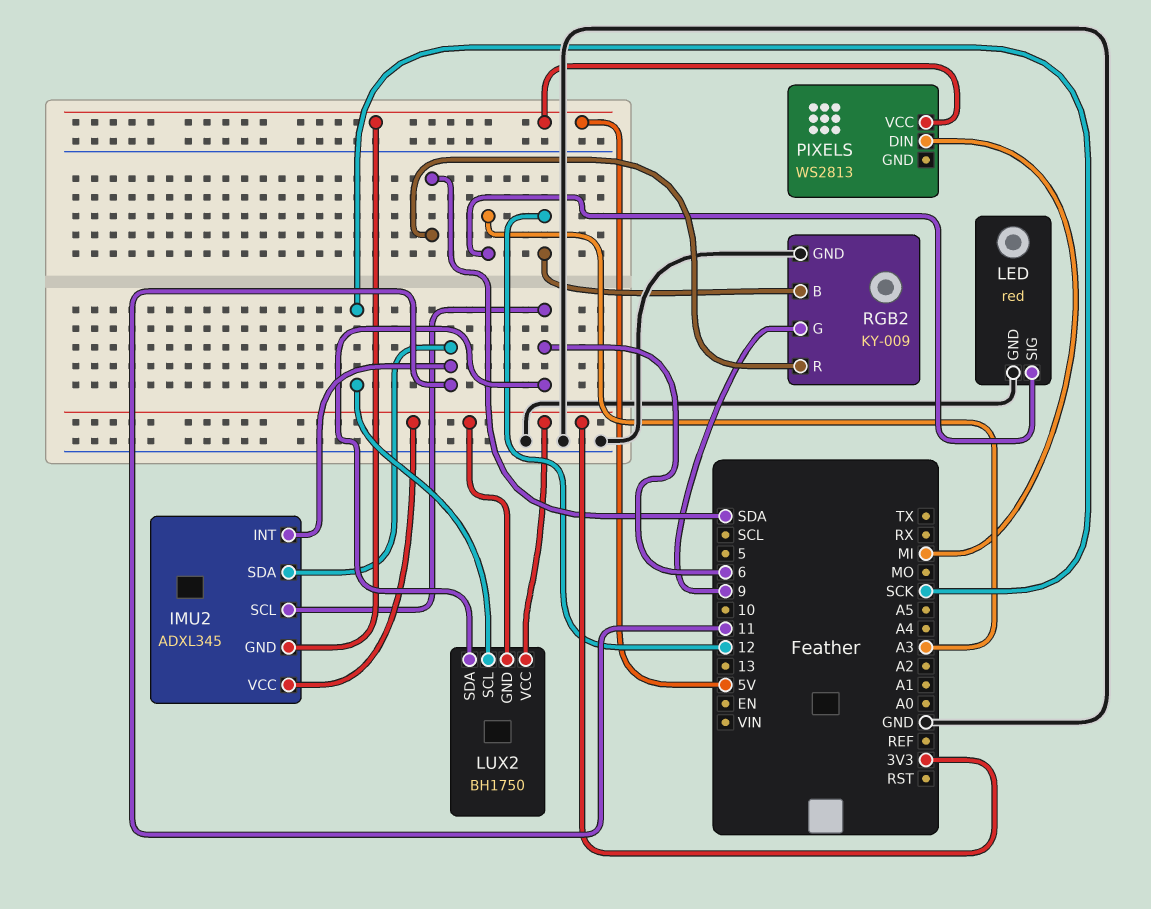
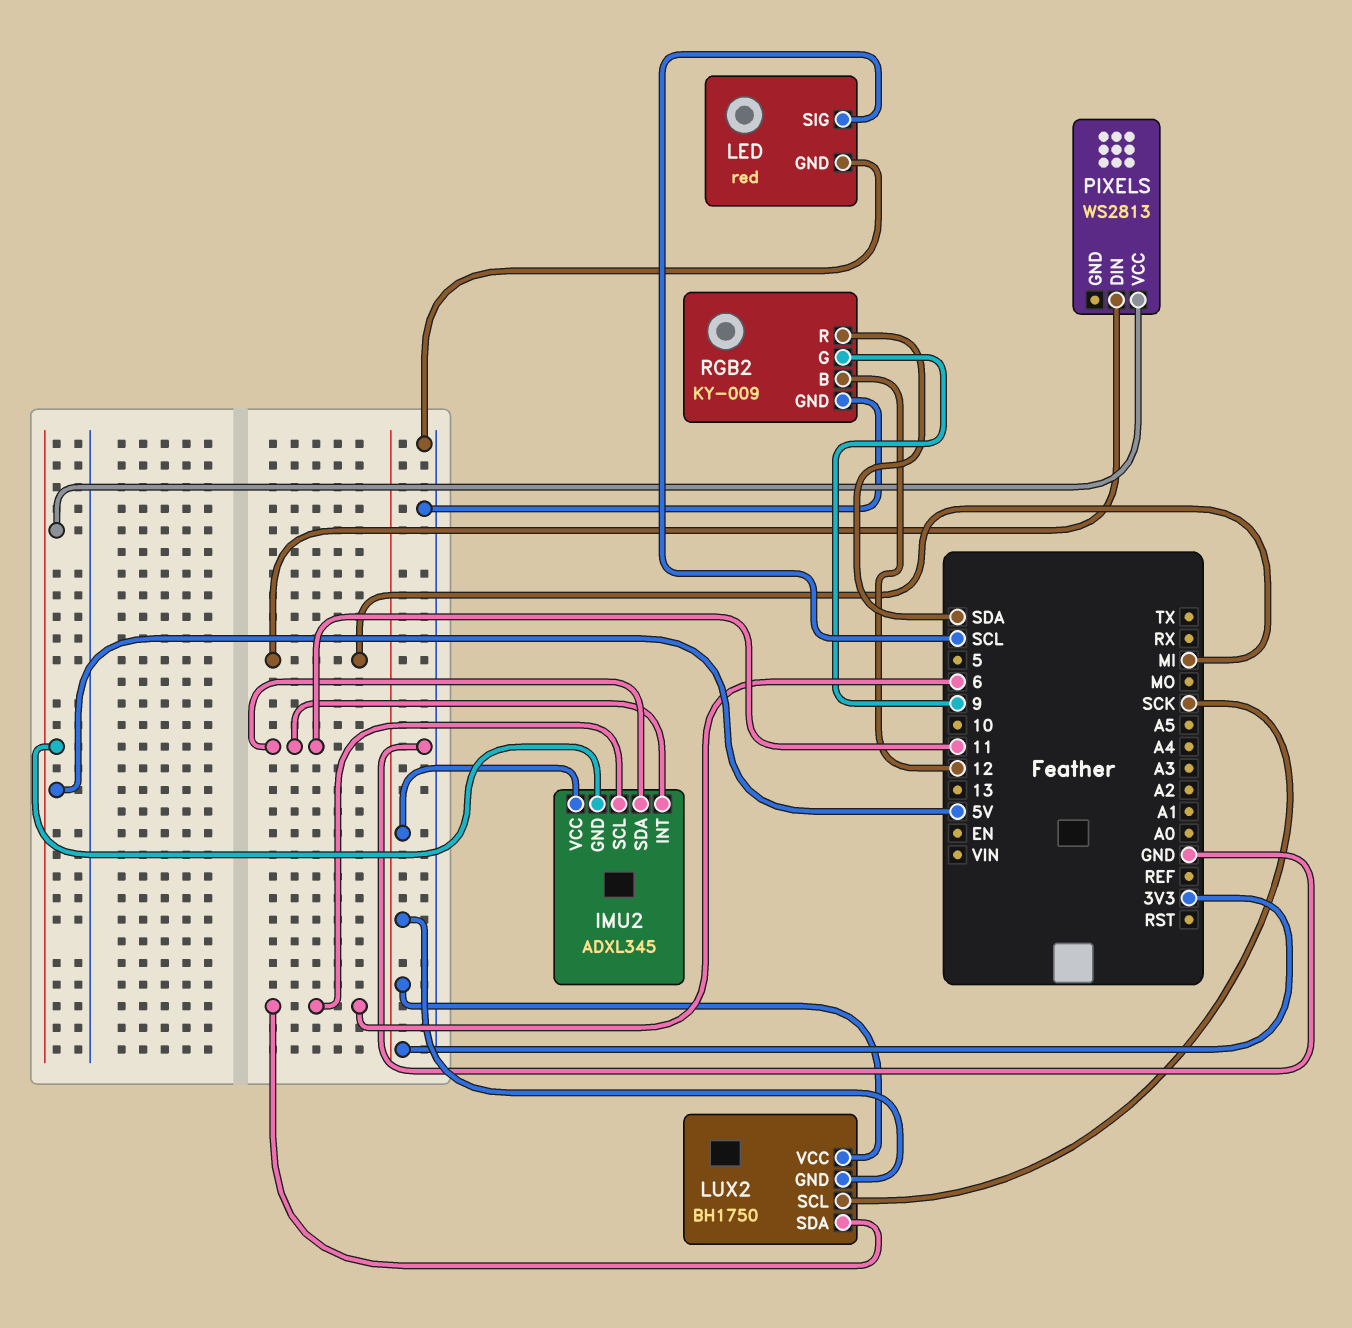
LED pin SIG: A3 -> SCL

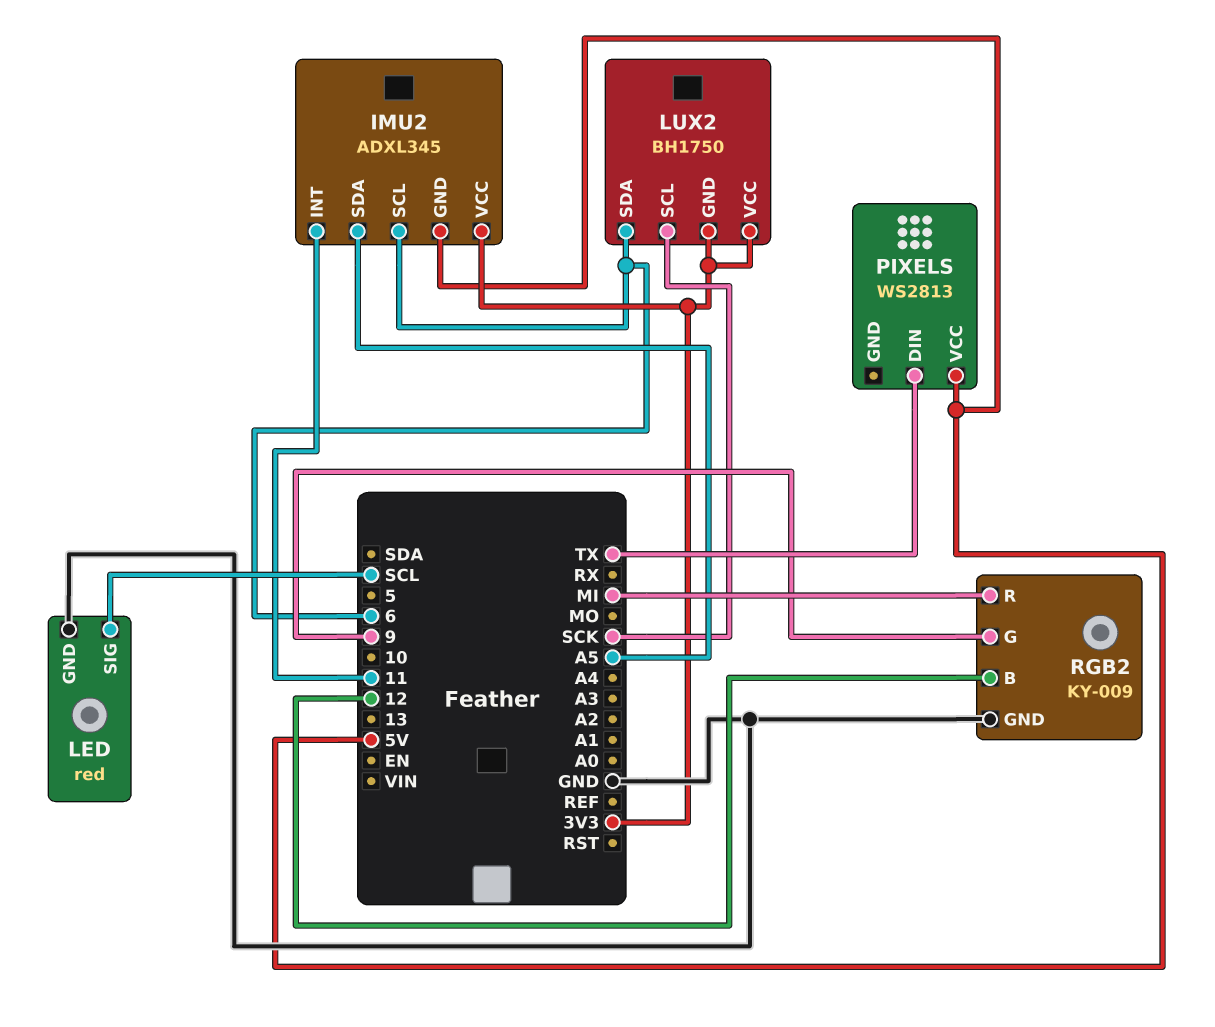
IMU2 pin SDA: 11 -> A5
PIXELS pin DIN: MI -> TX
RGB2 pin R: SDA -> MI

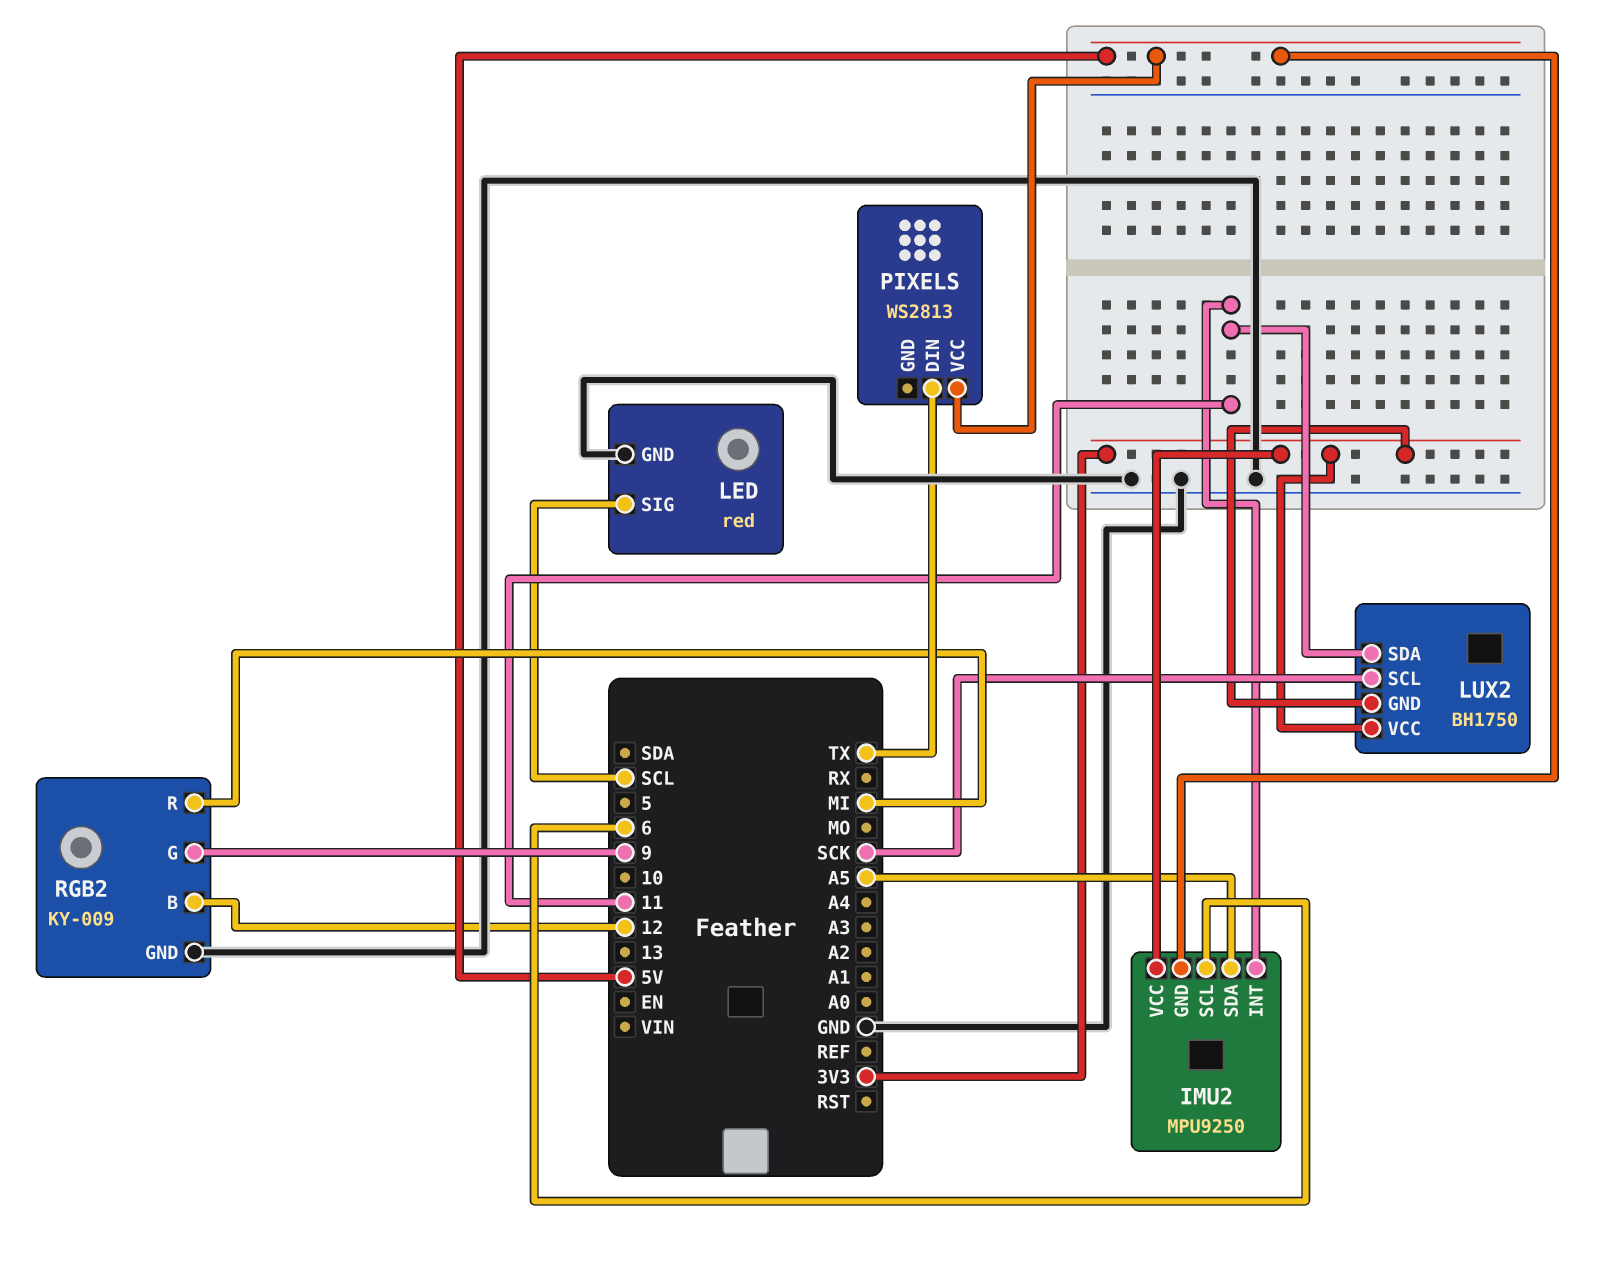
IMU2: ADXL345 -> MPU9250
LUX2 pin SDA: 6 -> 11

